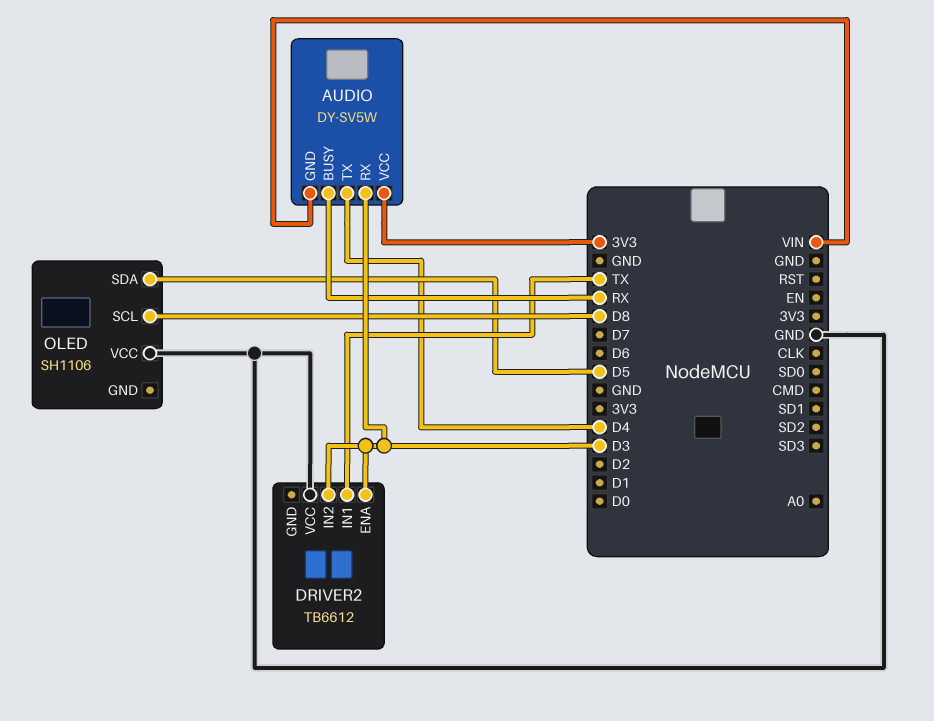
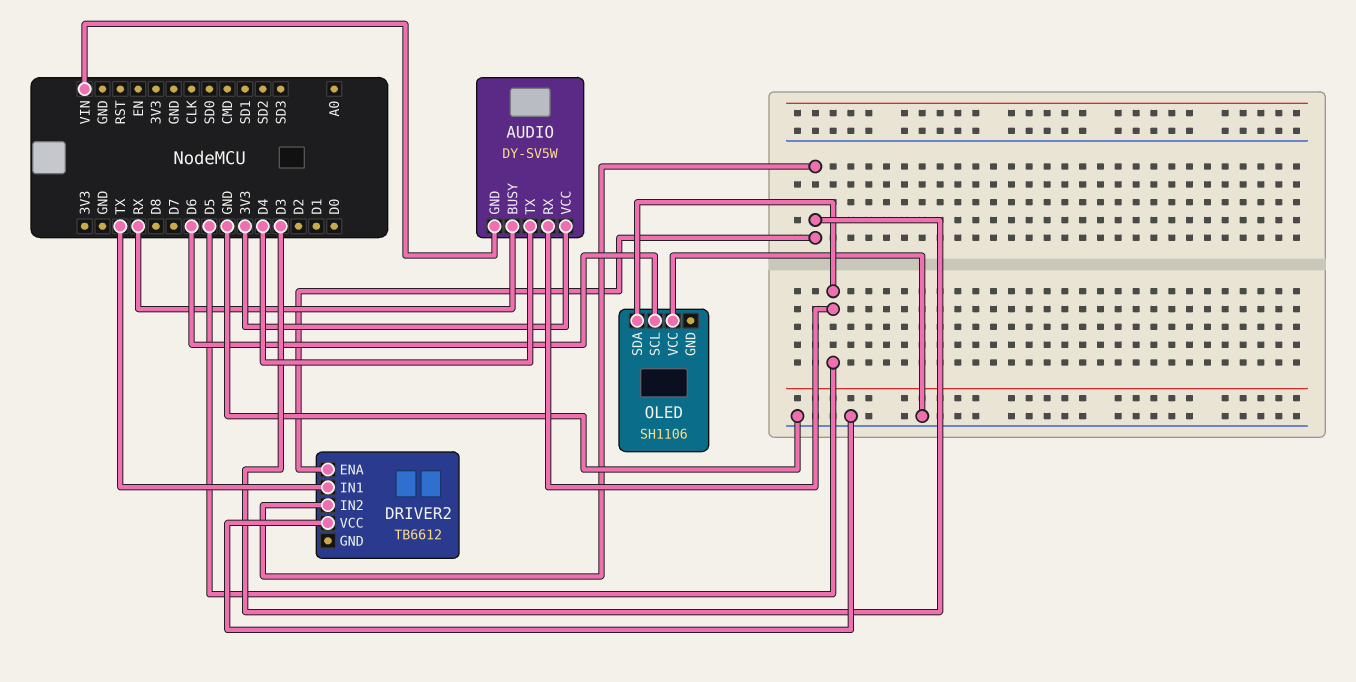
AUDIO pin RX: D3 -> D5
OLED pin SCL: D8 -> D6

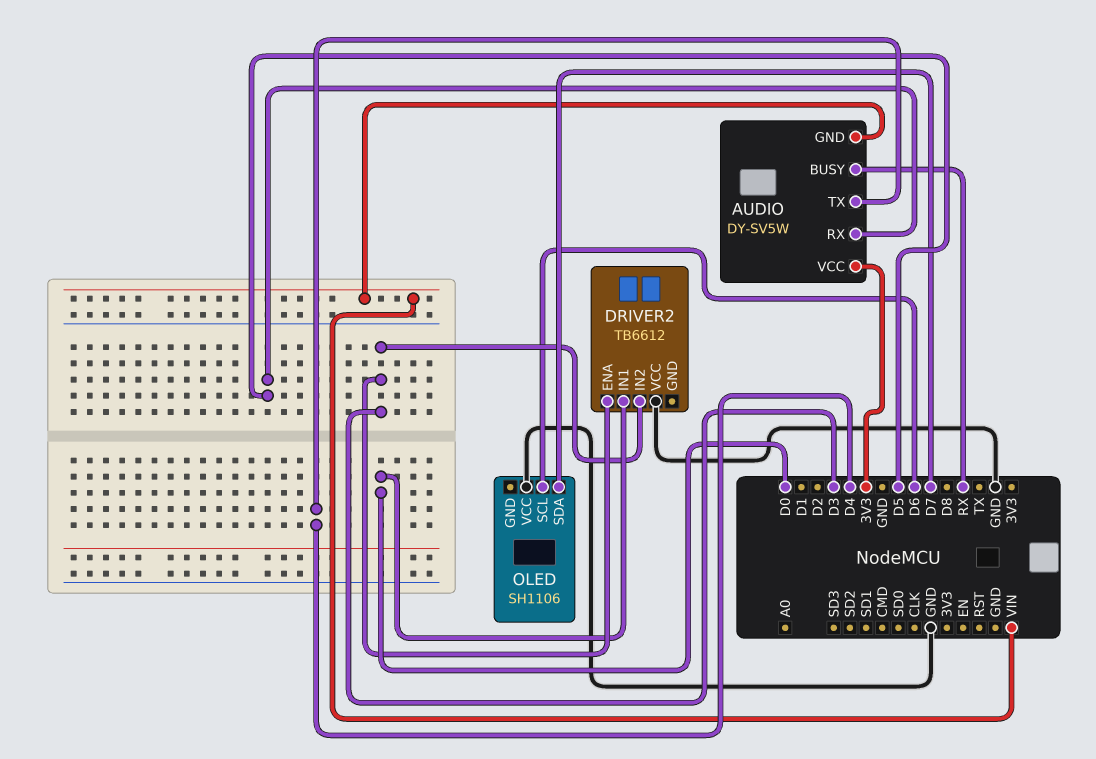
DRIVER2 pin IN1: TX -> D0
OLED pin SDA: D5 -> D7

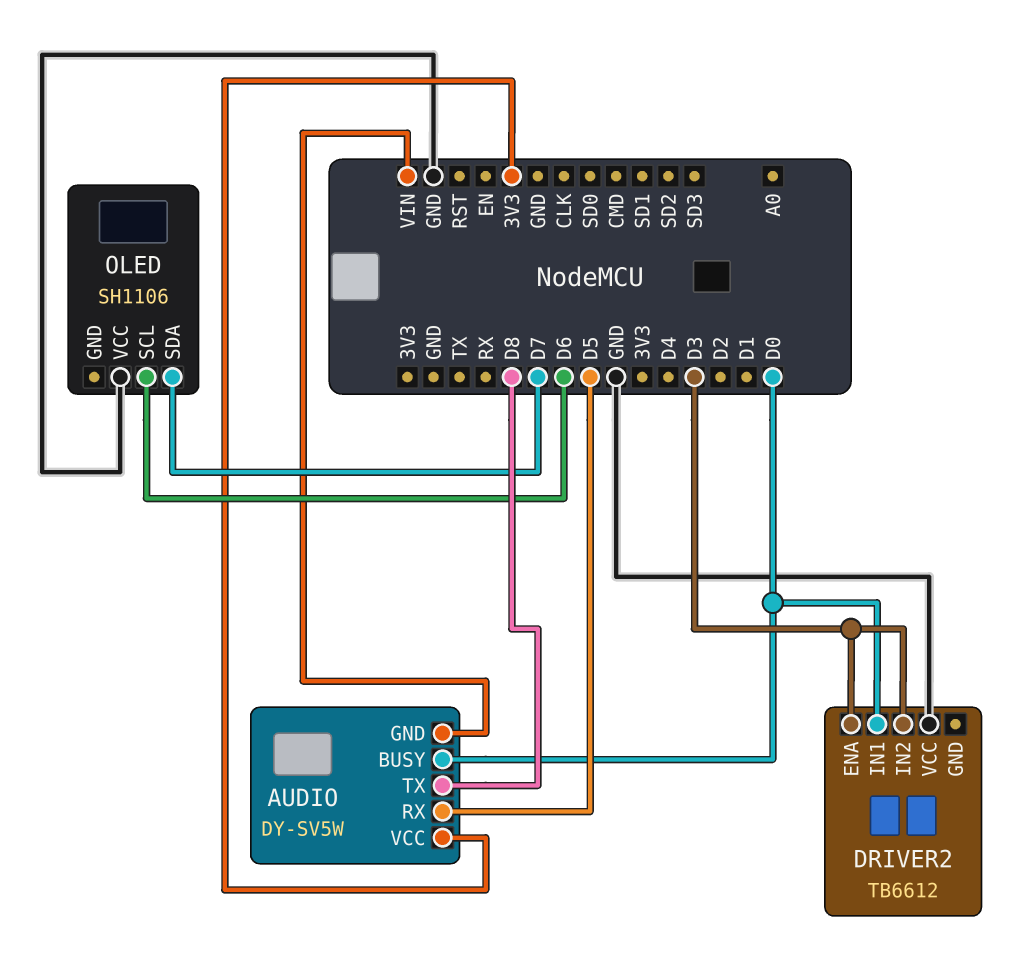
AUDIO pin BUSY: RX -> D0
AUDIO pin TX: D4 -> D8

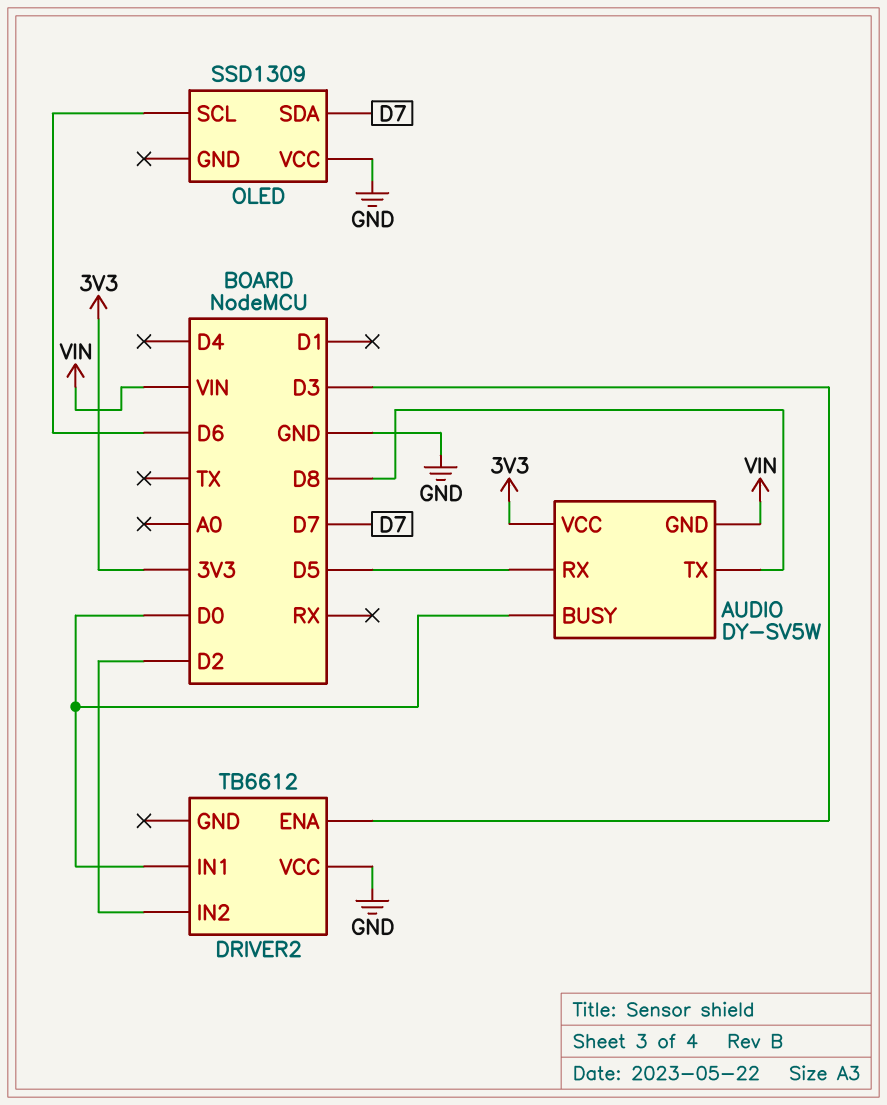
DRIVER2 pin IN2: D3 -> D2
OLED: SH1106 -> SSD1309

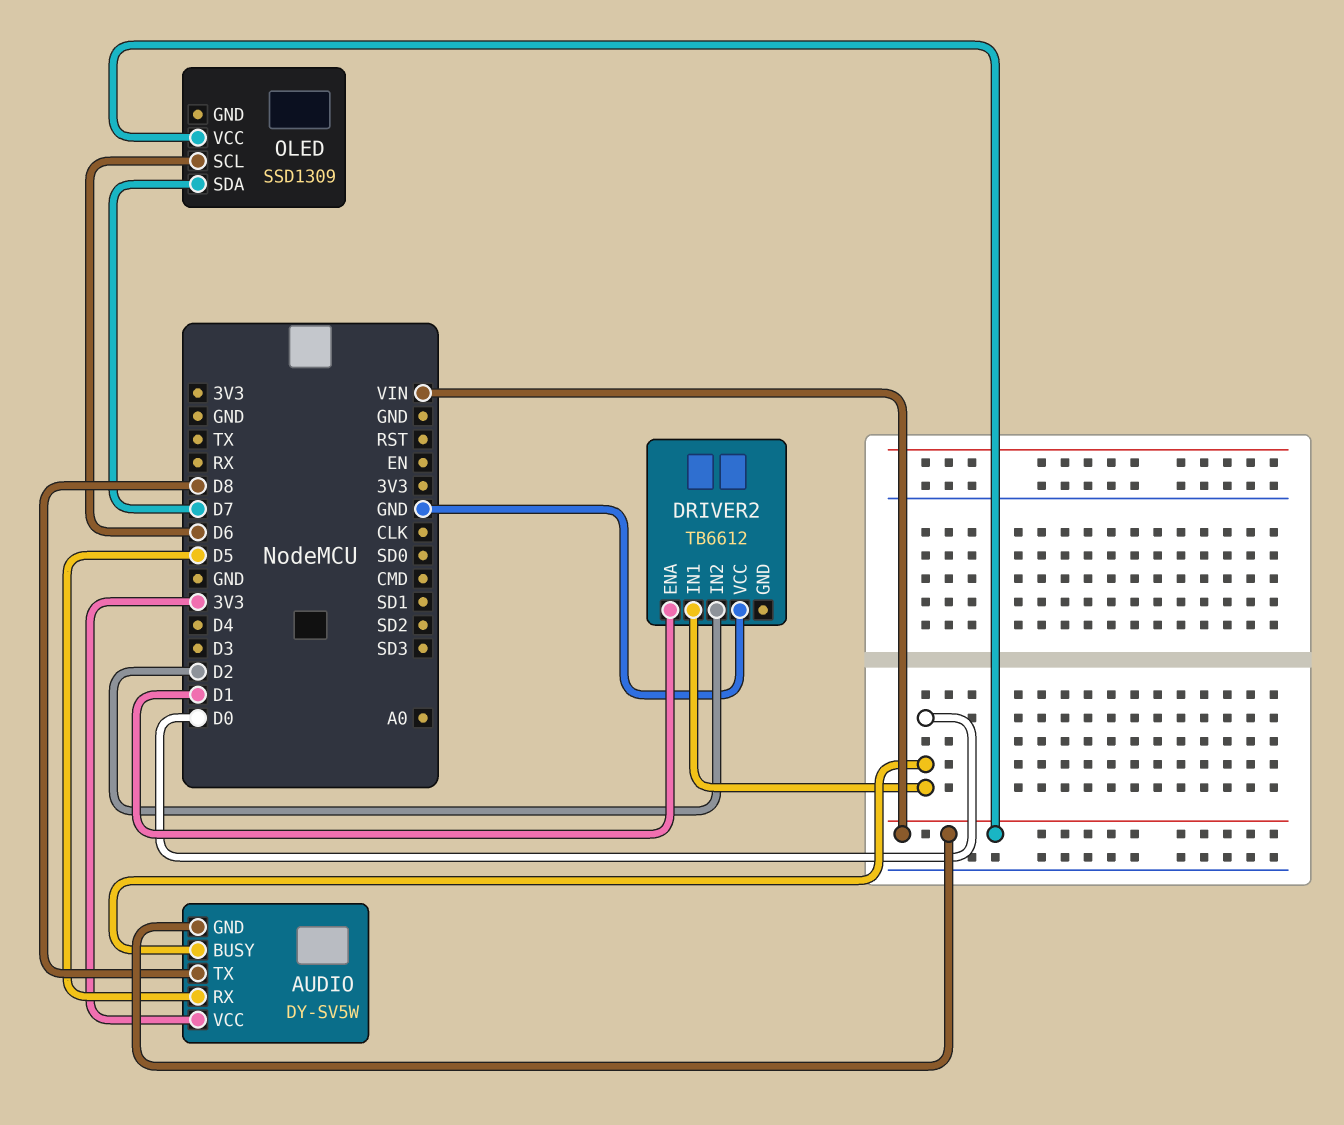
DRIVER2 pin ENA: D3 -> D1
OLED pin VCC: GND -> VIN

